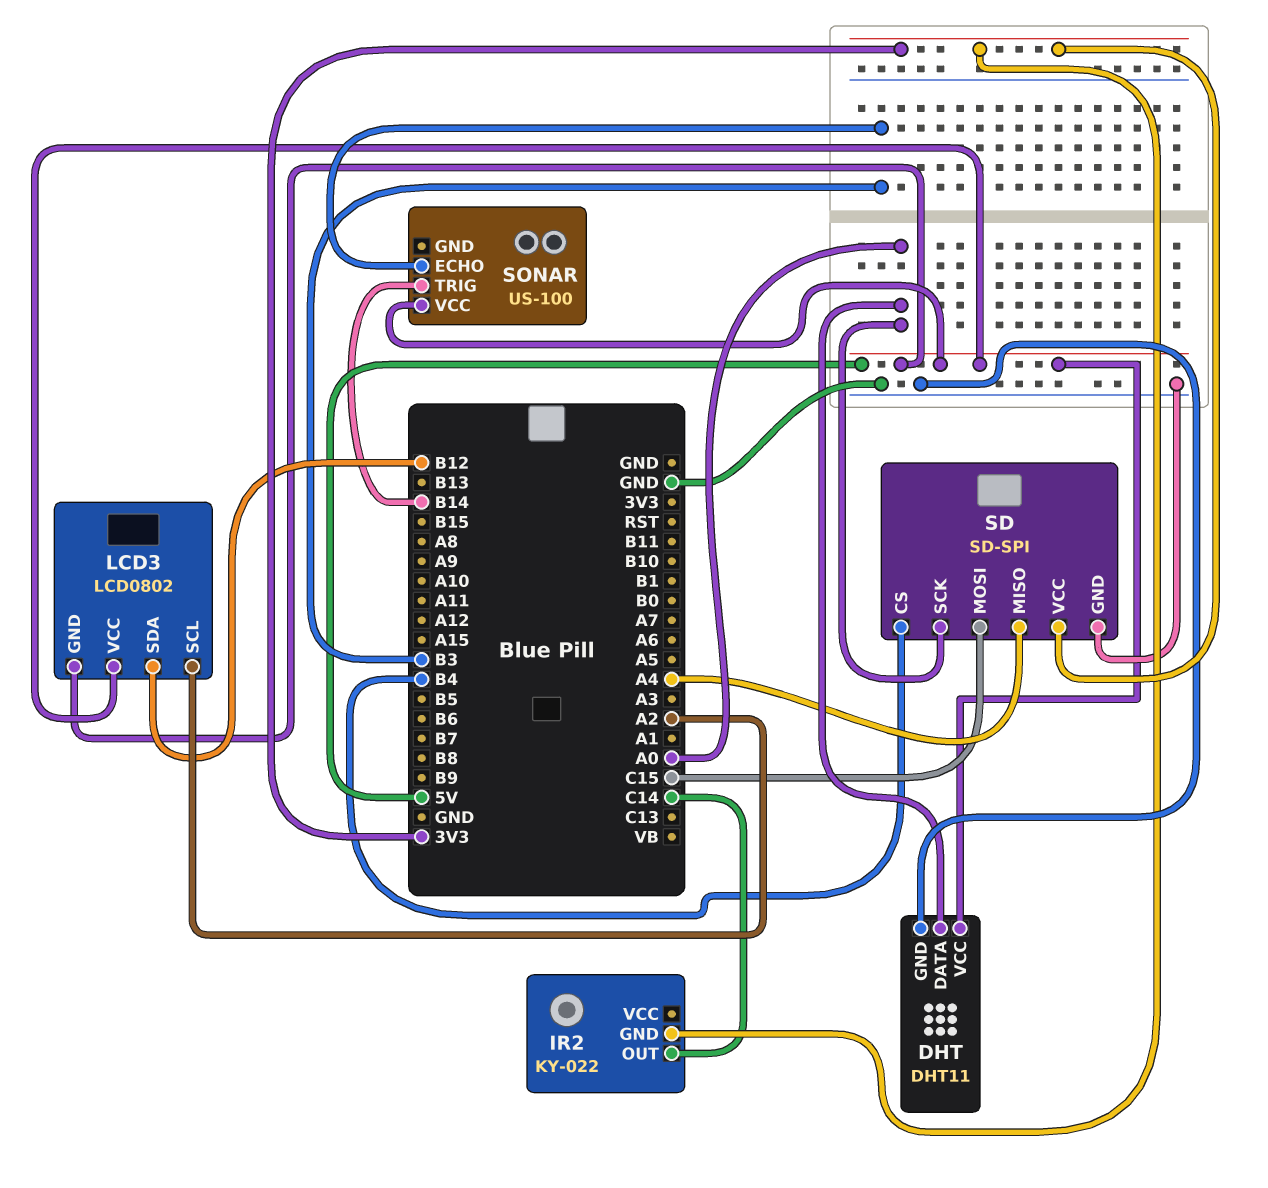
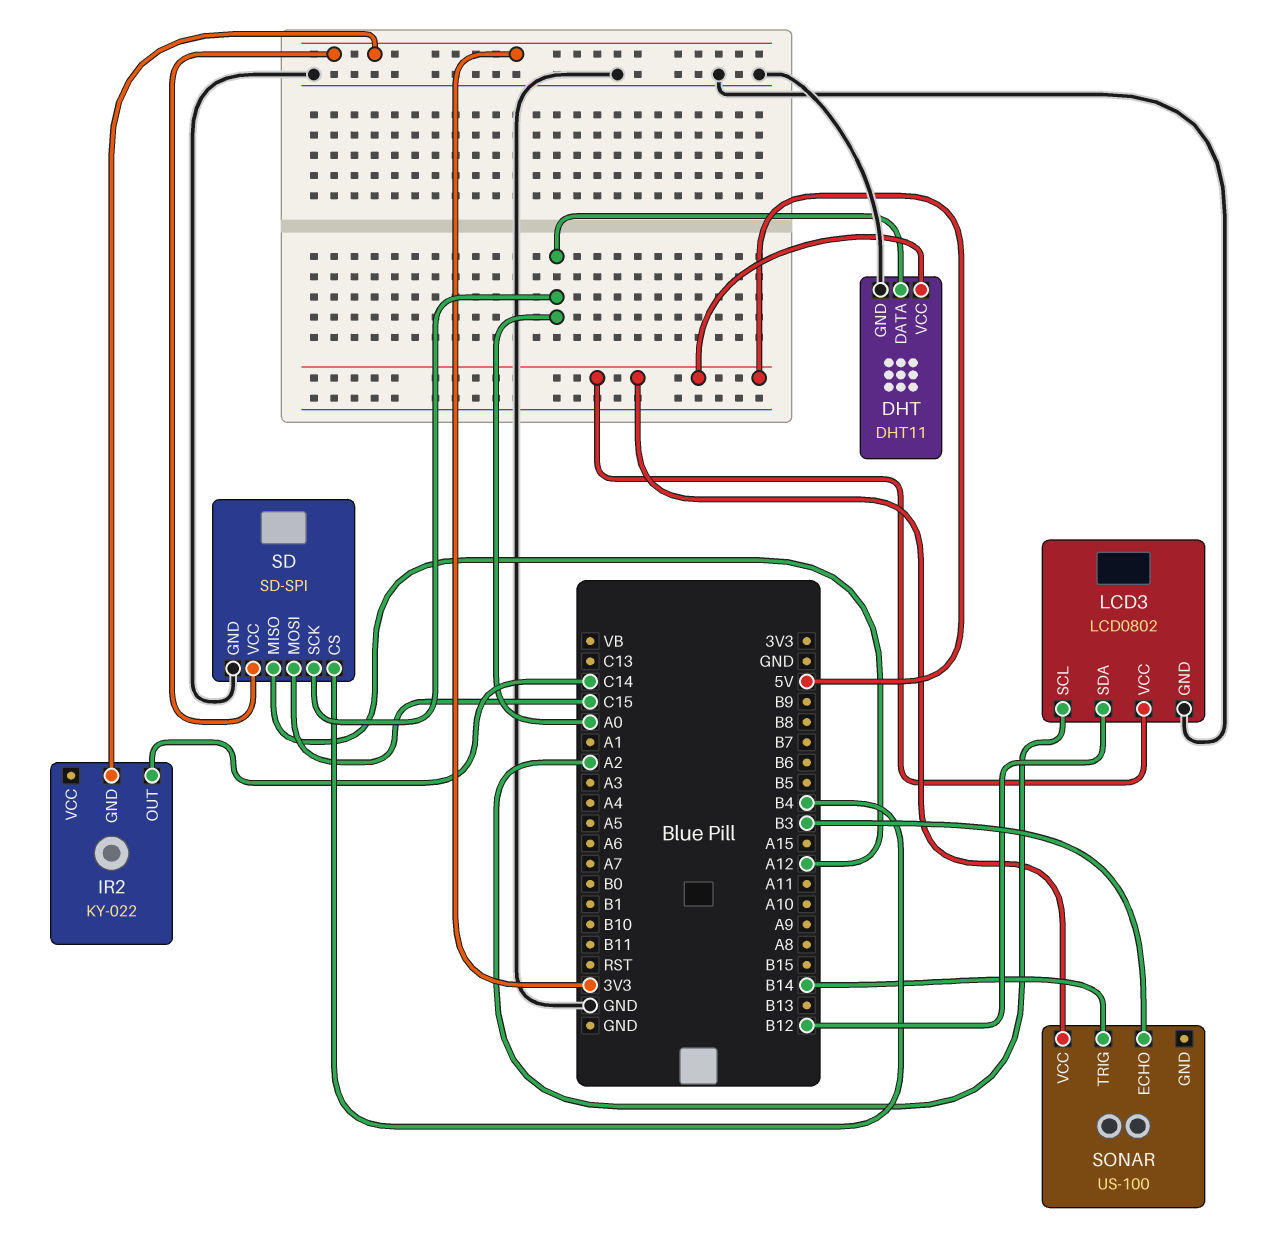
LCD3 pin GND: 5V -> GND
SD pin MISO: A4 -> A12

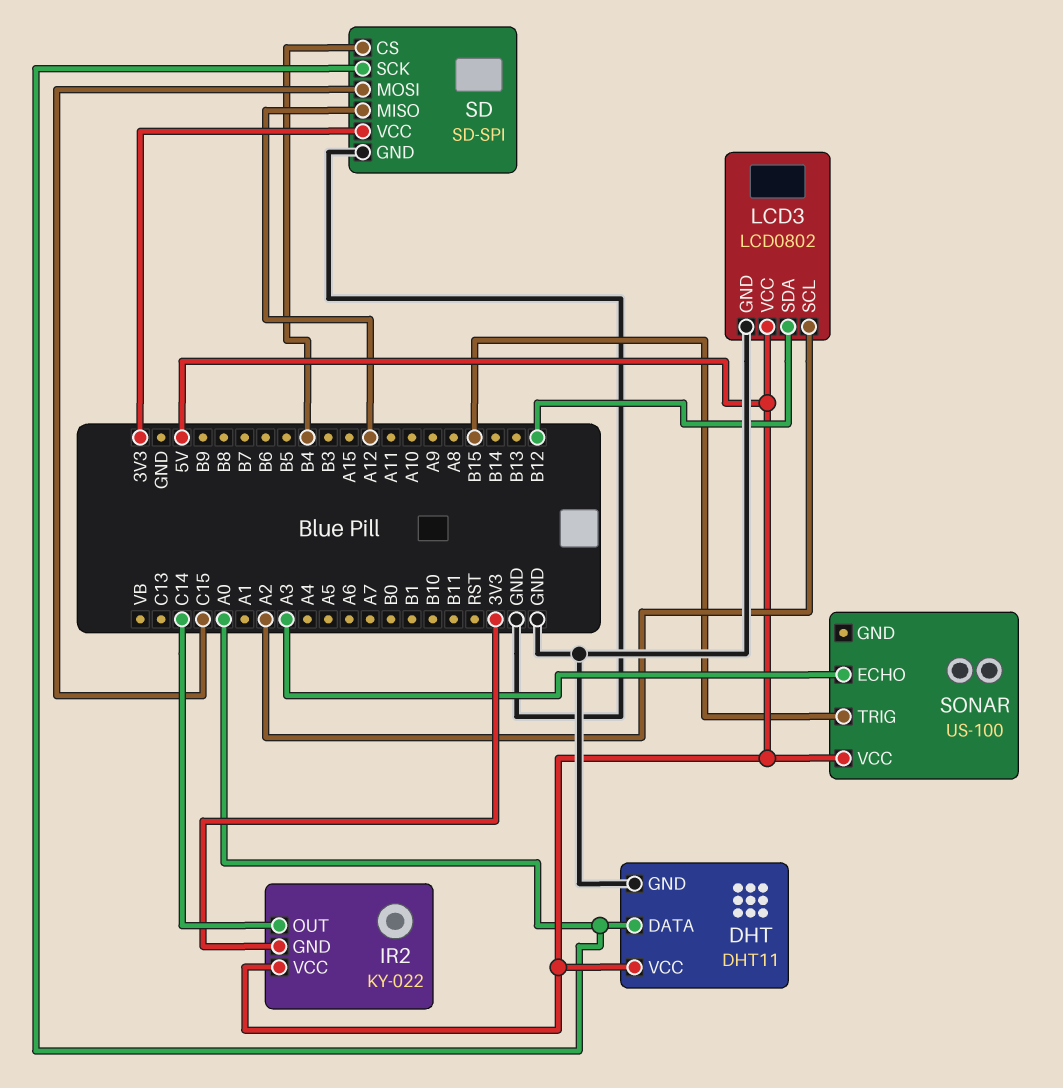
IR2 pin VCC: none -> 5V
SONAR pin ECHO: B3 -> A3
SONAR pin TRIG: B14 -> B15

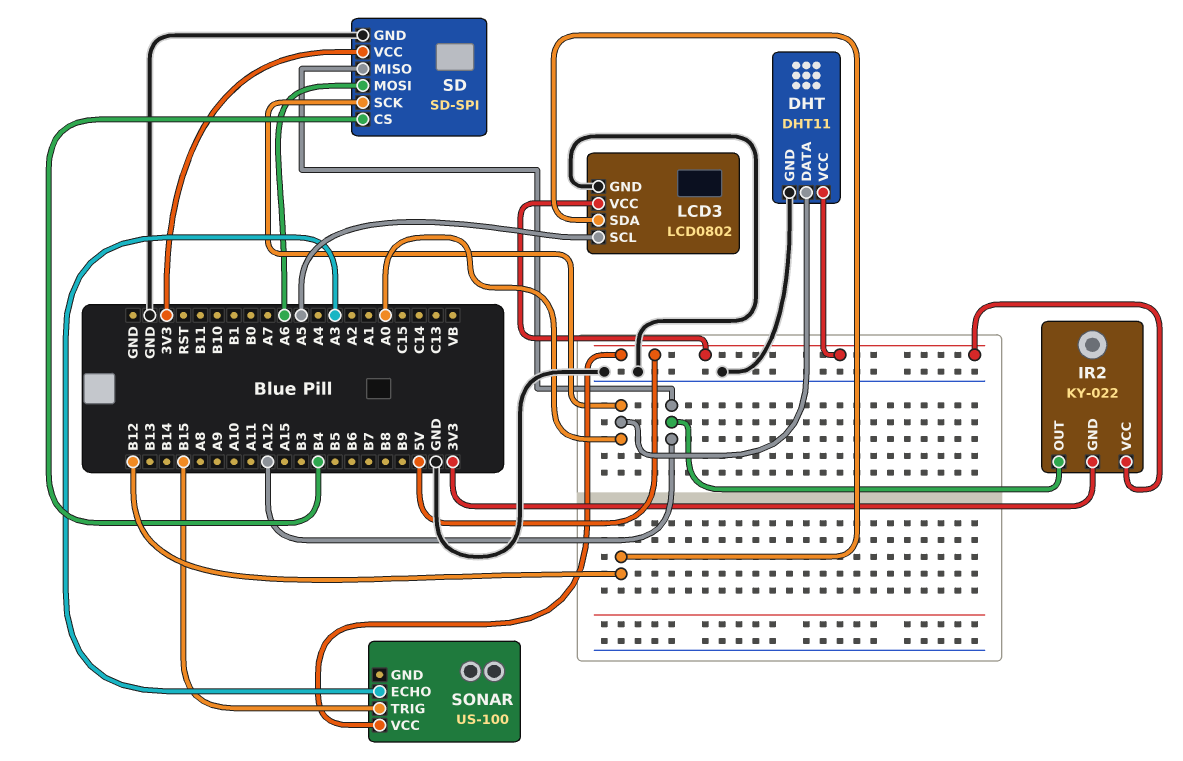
IR2 pin OUT: C14 -> A12
LCD3 pin SCL: A2 -> A5
SD pin MOSI: C15 -> A6

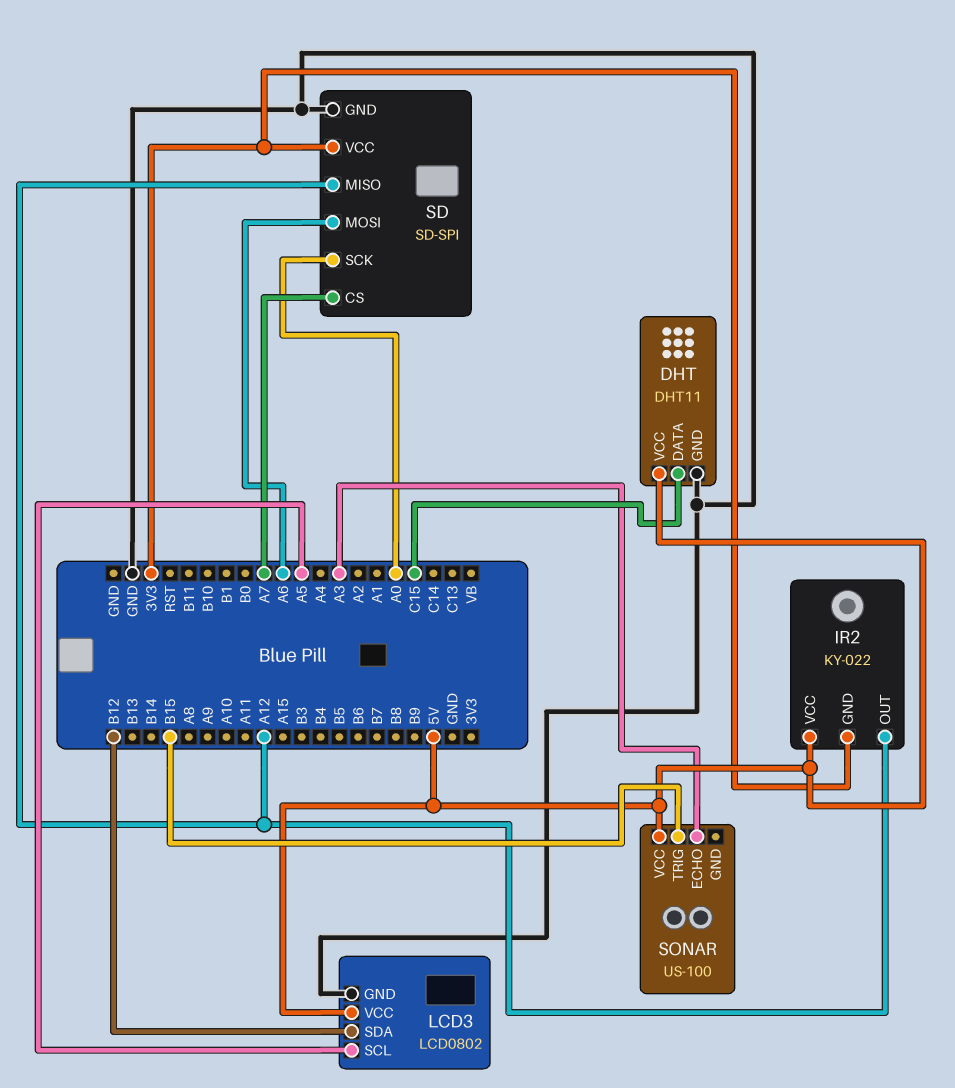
DHT pin DATA: A0 -> C15
SD pin CS: B4 -> A7

